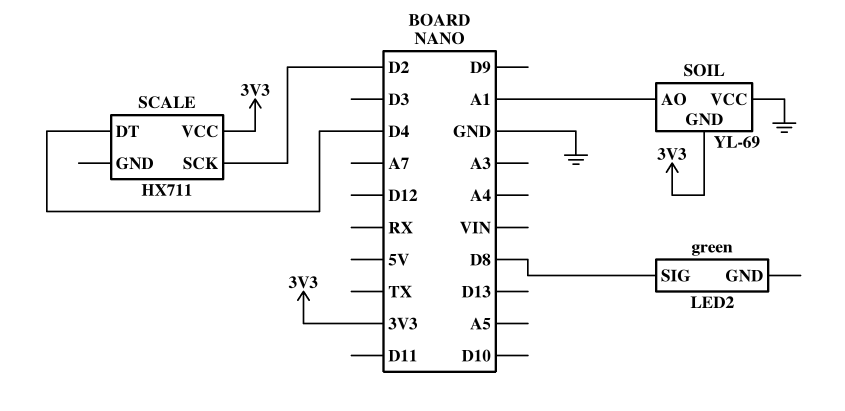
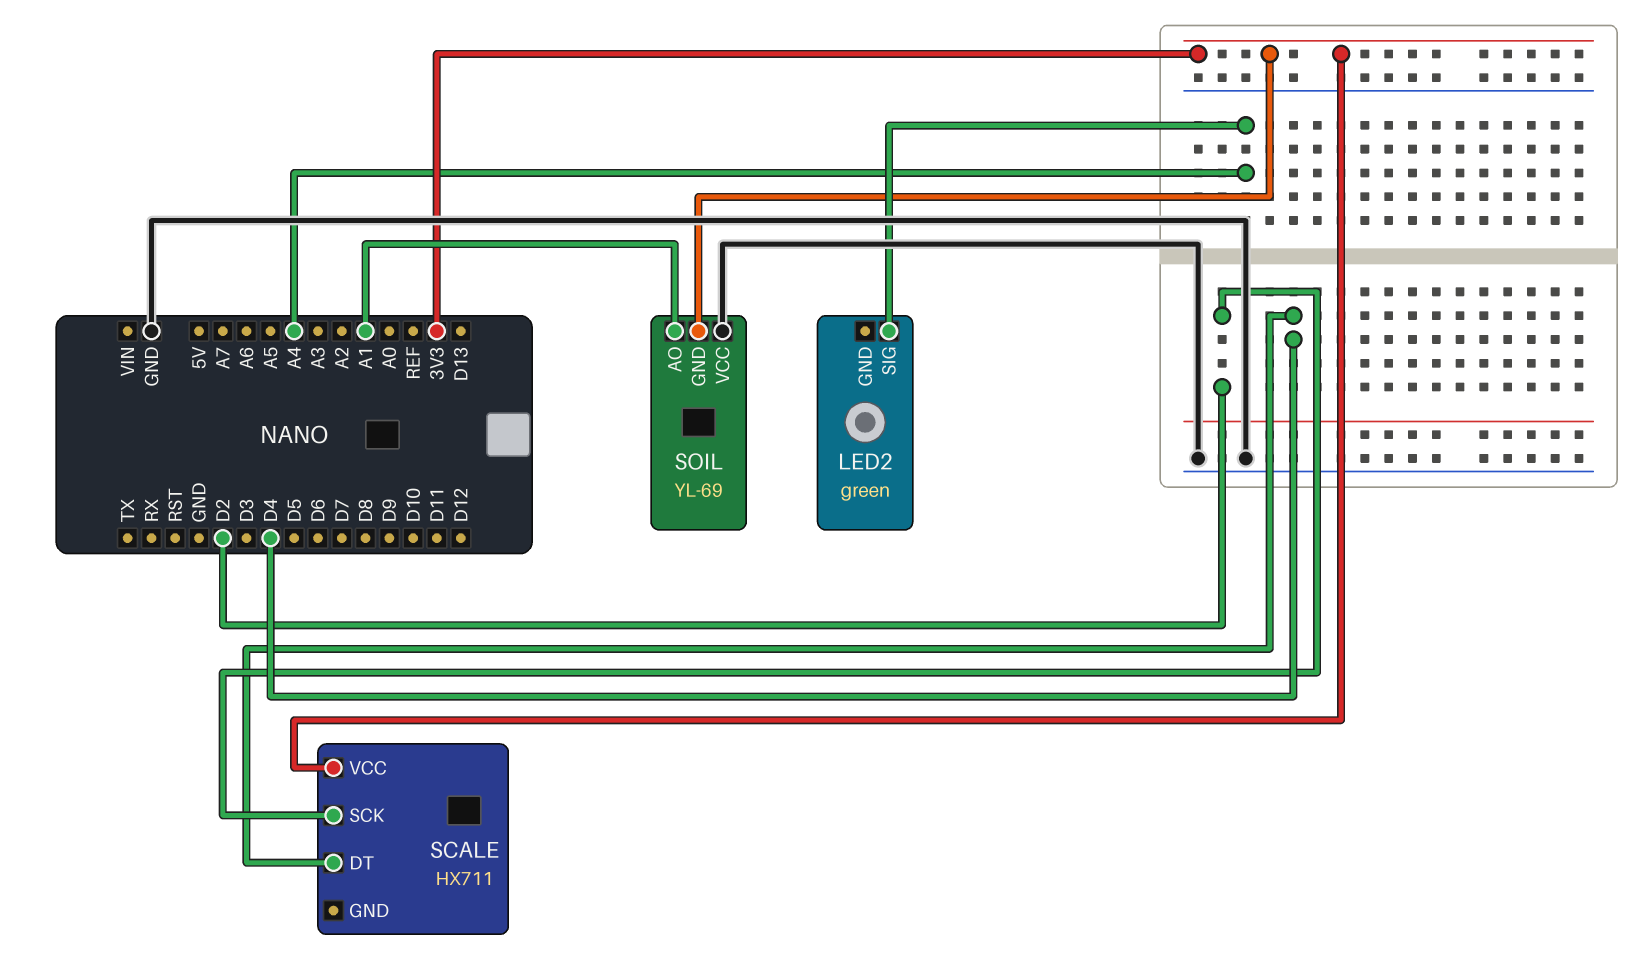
LED2 pin SIG: D8 -> A4

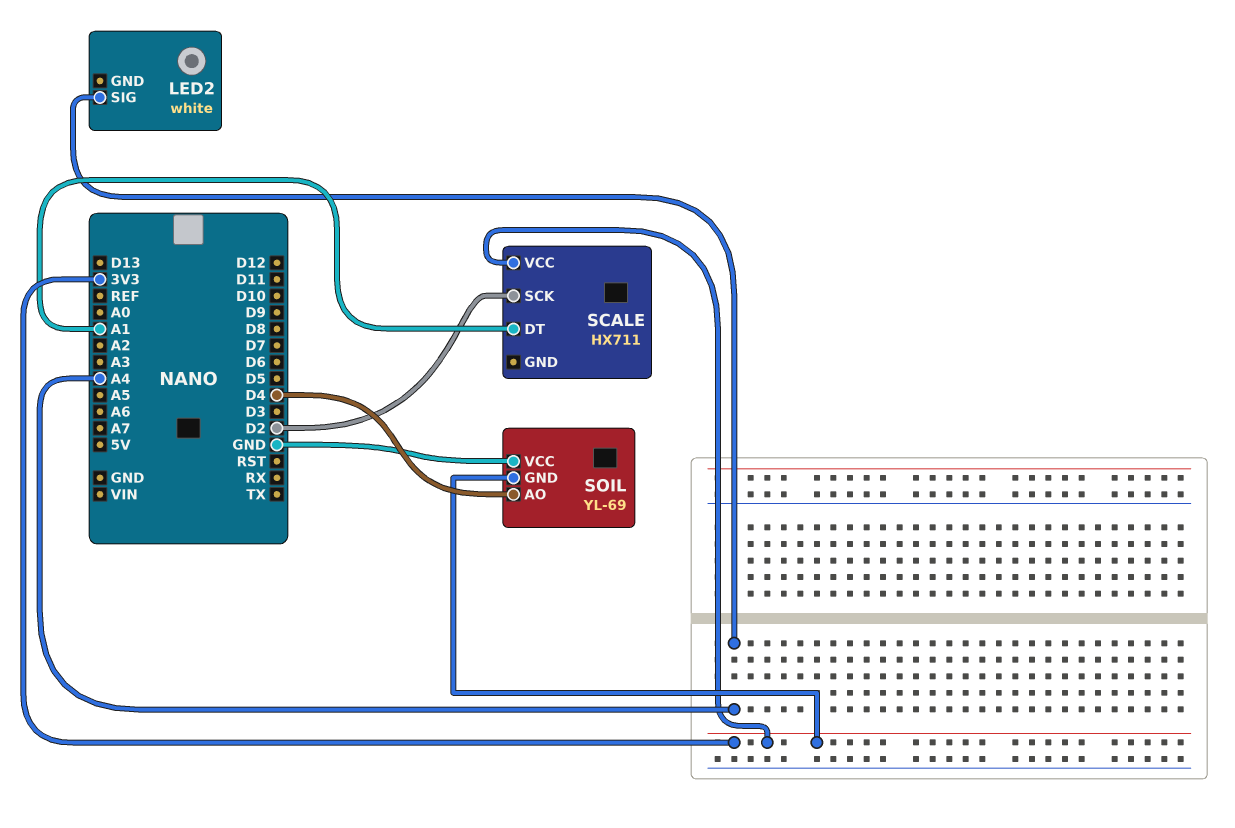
LED2: green -> white
SCALE pin DT: D4 -> A1
SOIL pin AO: A1 -> D4

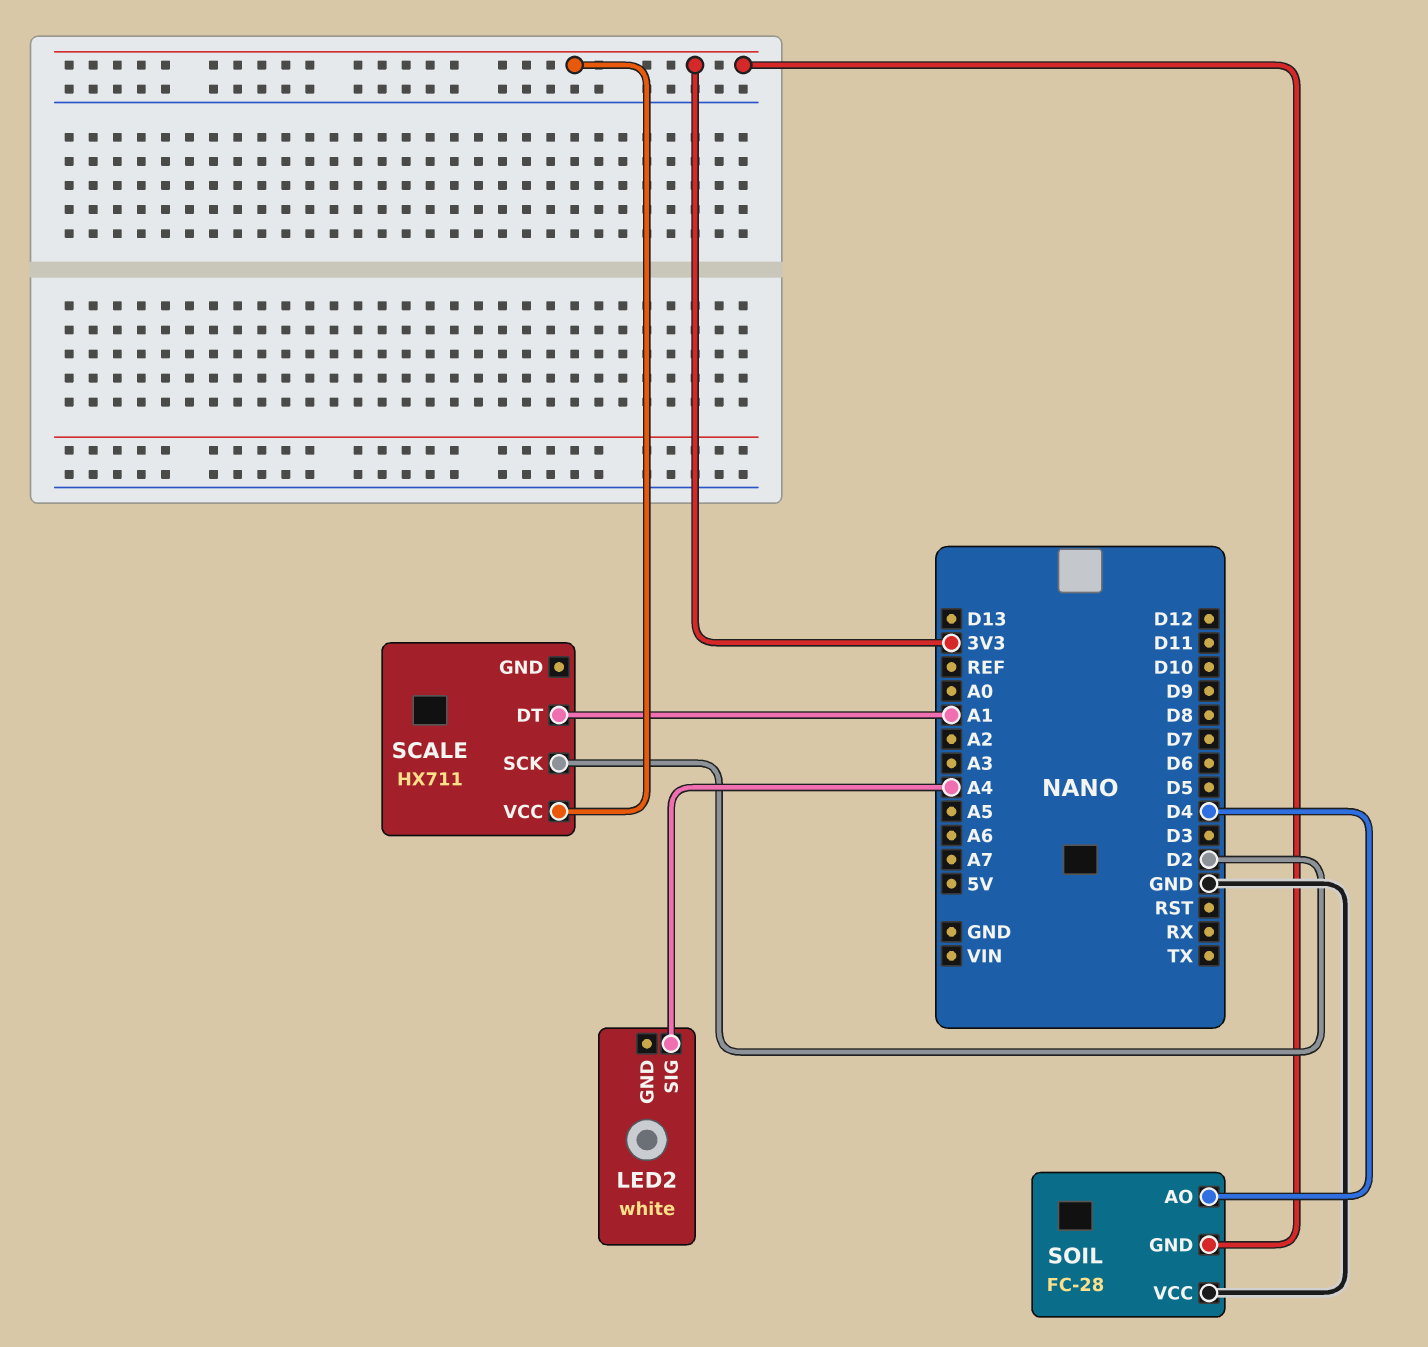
SOIL: YL-69 -> FC-28

